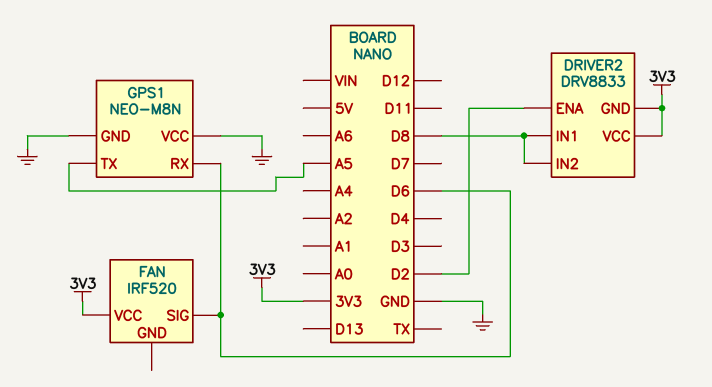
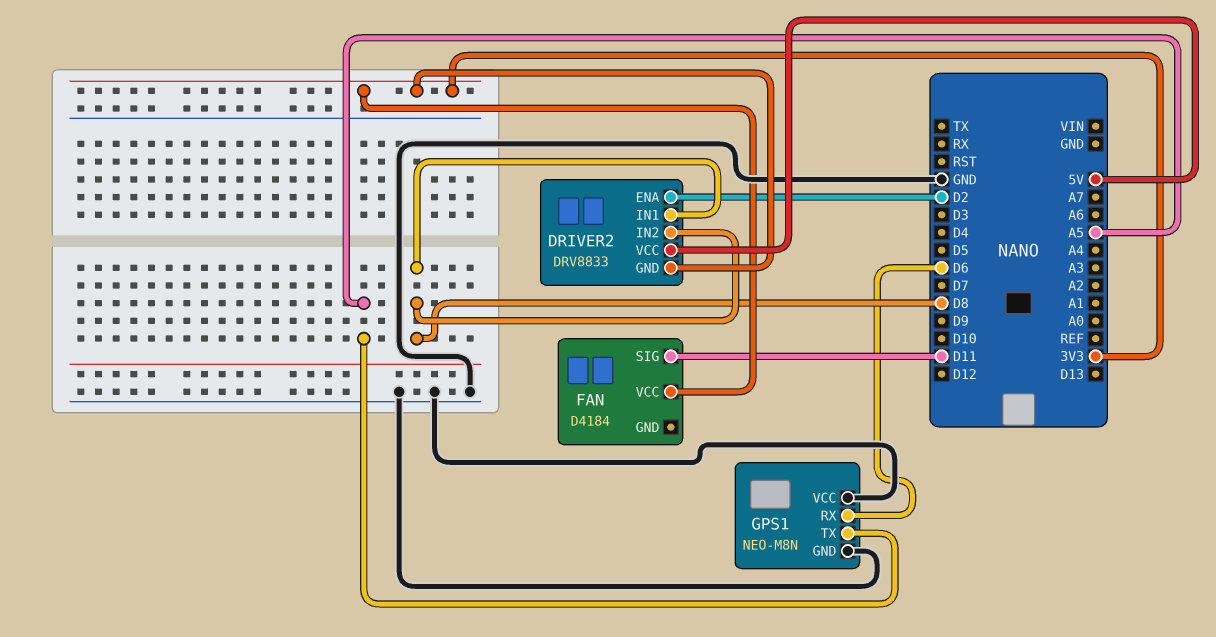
DRIVER2 pin VCC: 3V3 -> 5V
FAN: IRF520 -> D4184
FAN pin SIG: D6 -> D11

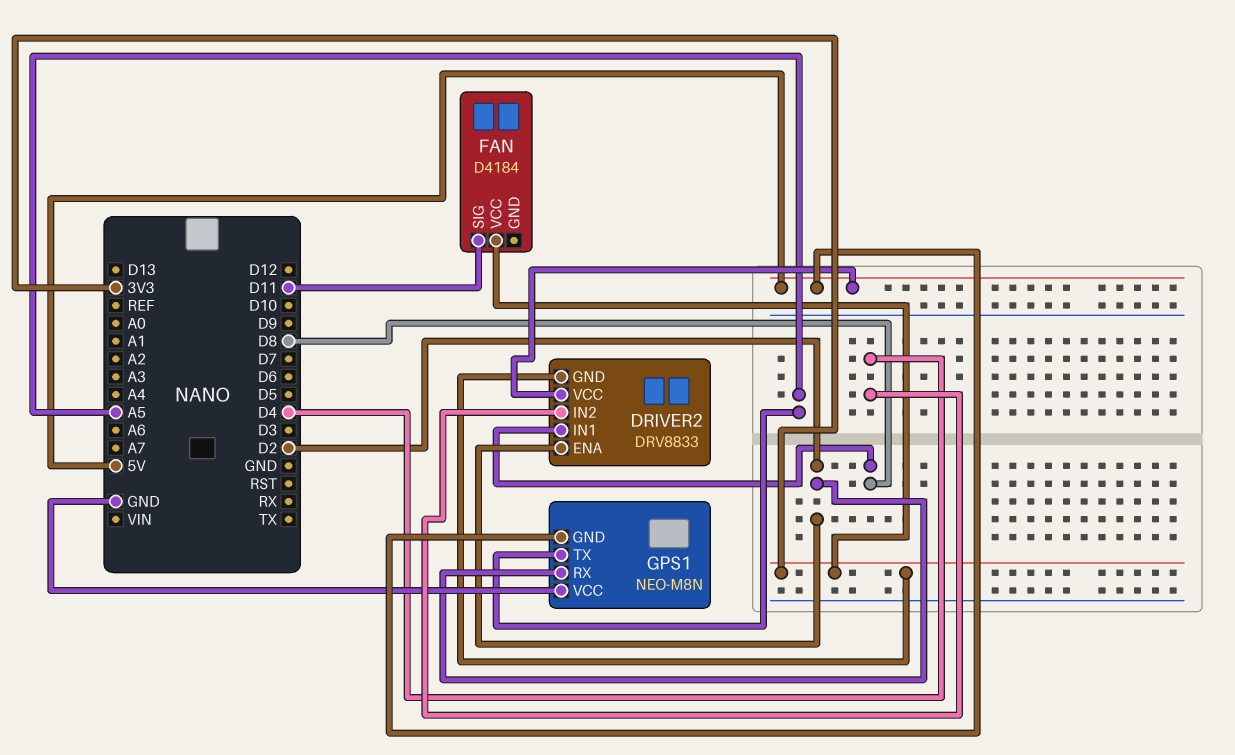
DRIVER2 pin IN2: D8 -> D4
GPS1 pin GND: GND -> 5V
GPS1 pin RX: D6 -> D2

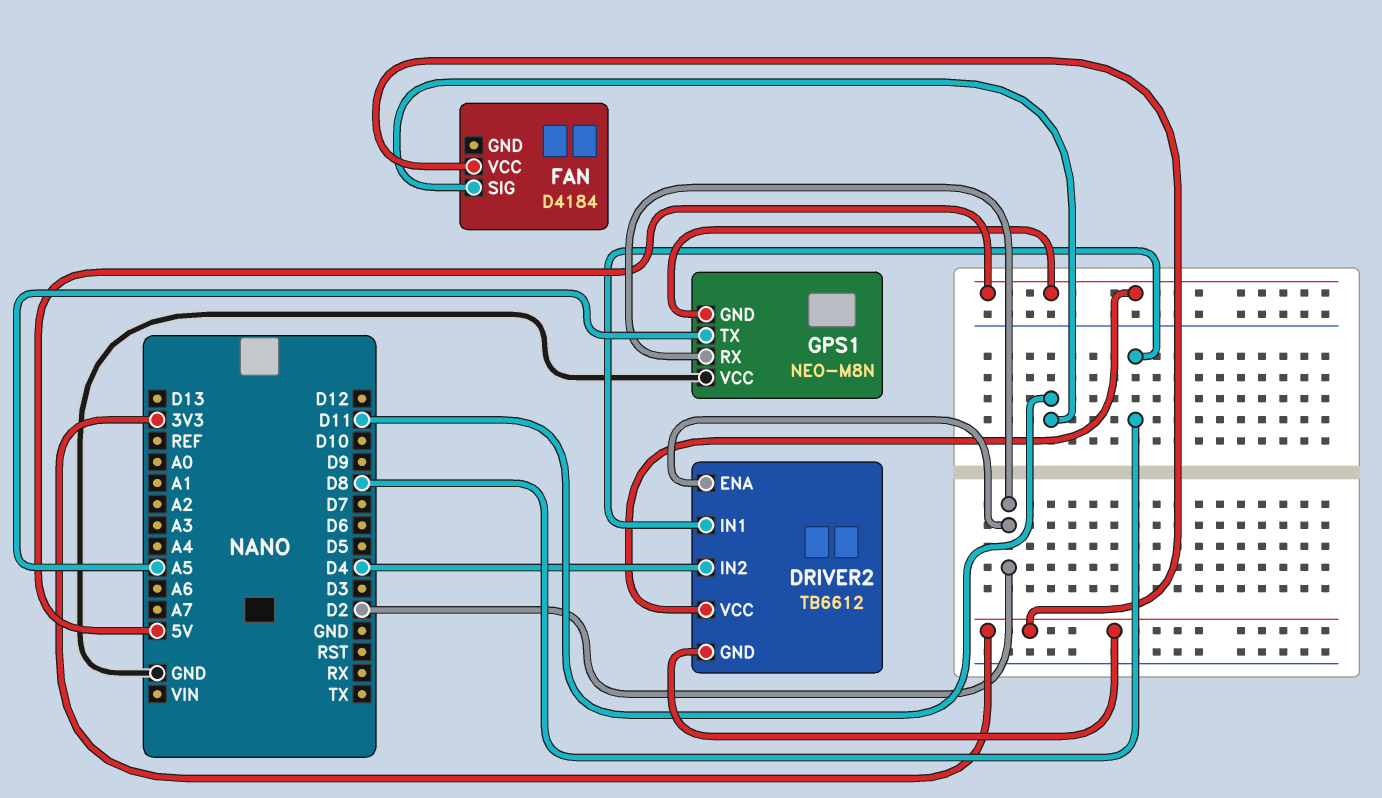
DRIVER2: DRV8833 -> TB6612

